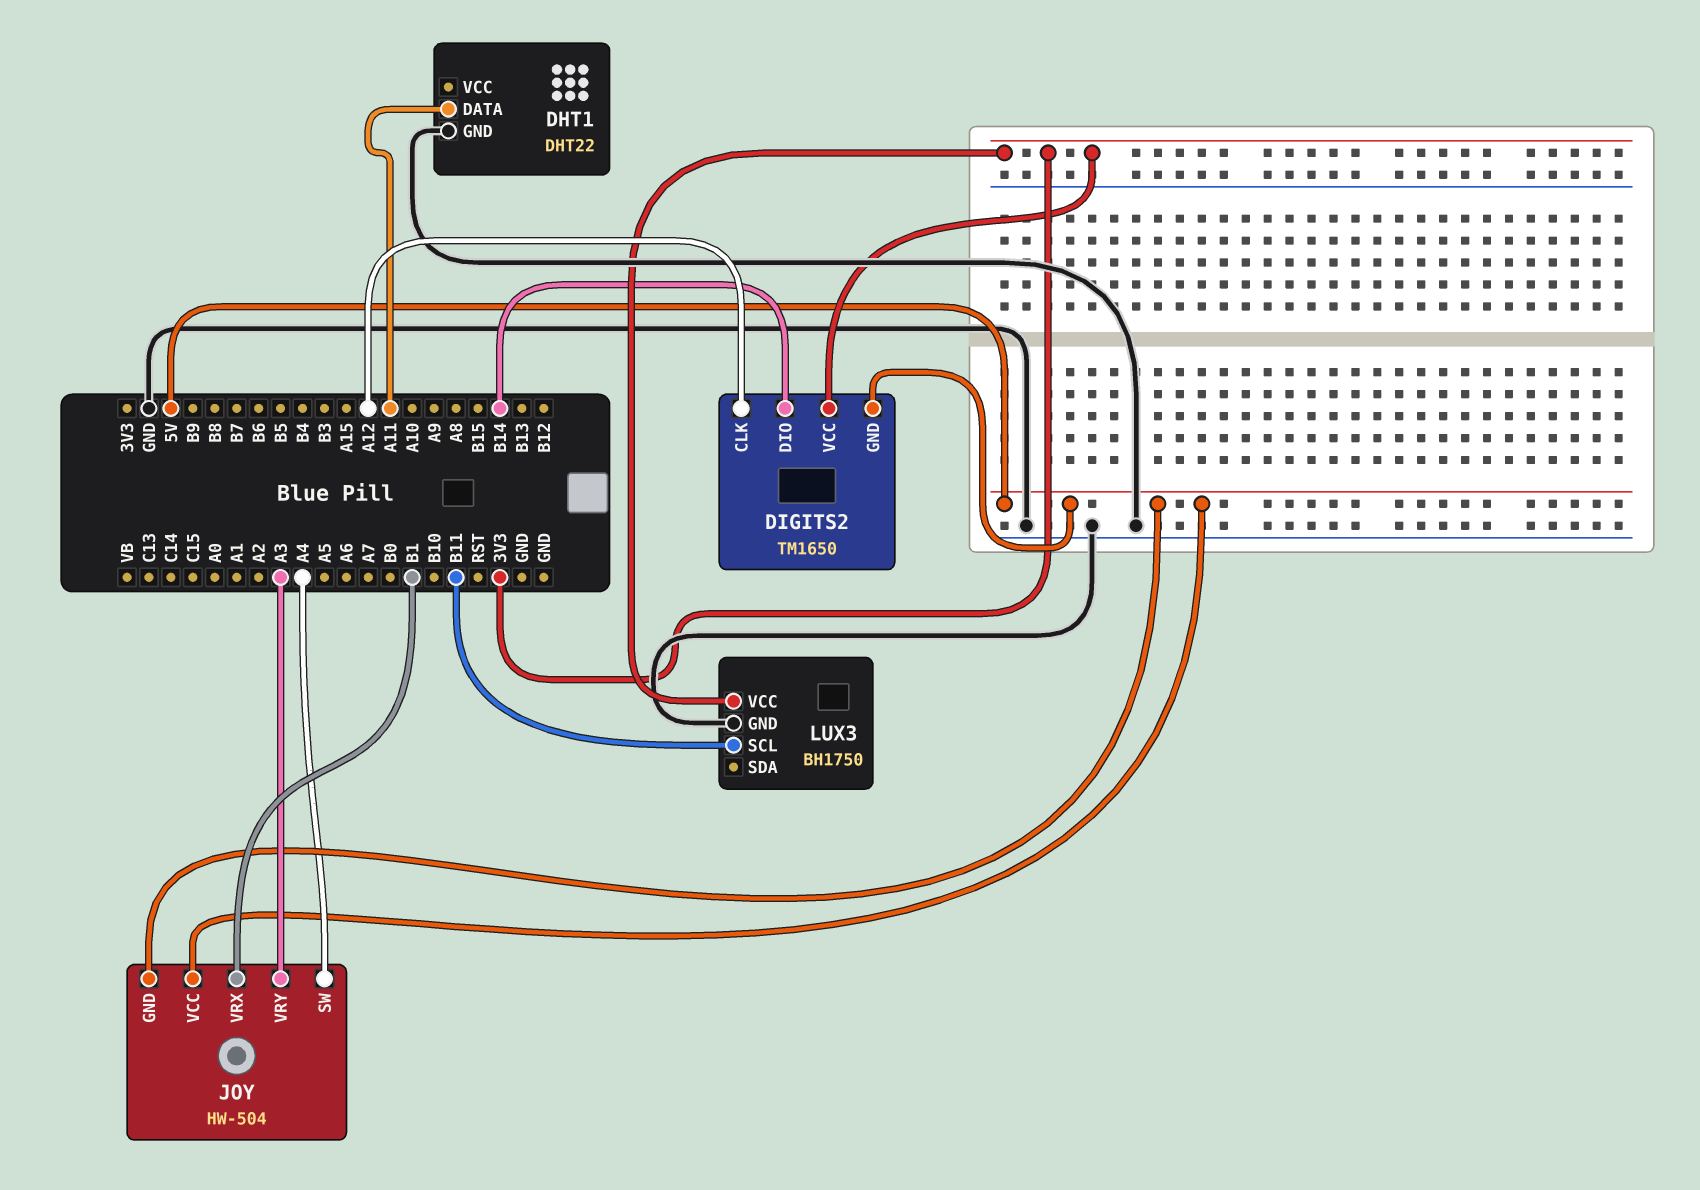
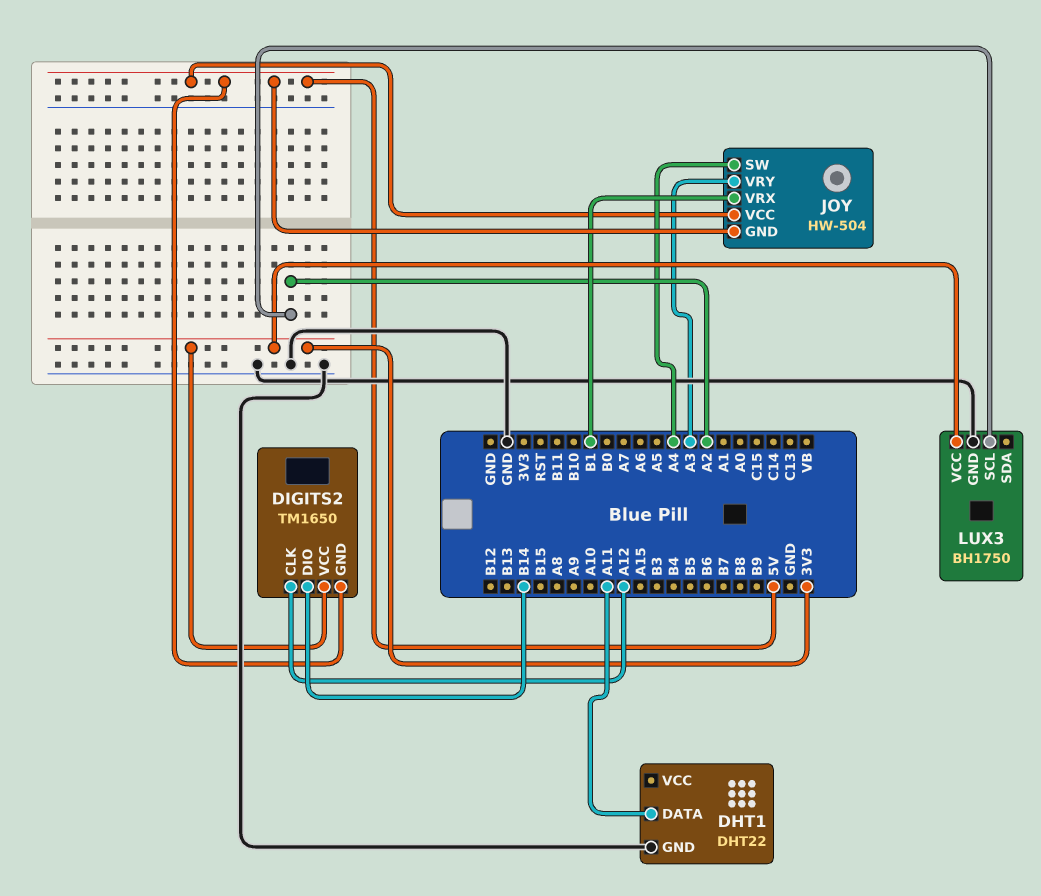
LUX3 pin SCL: B11 -> A2

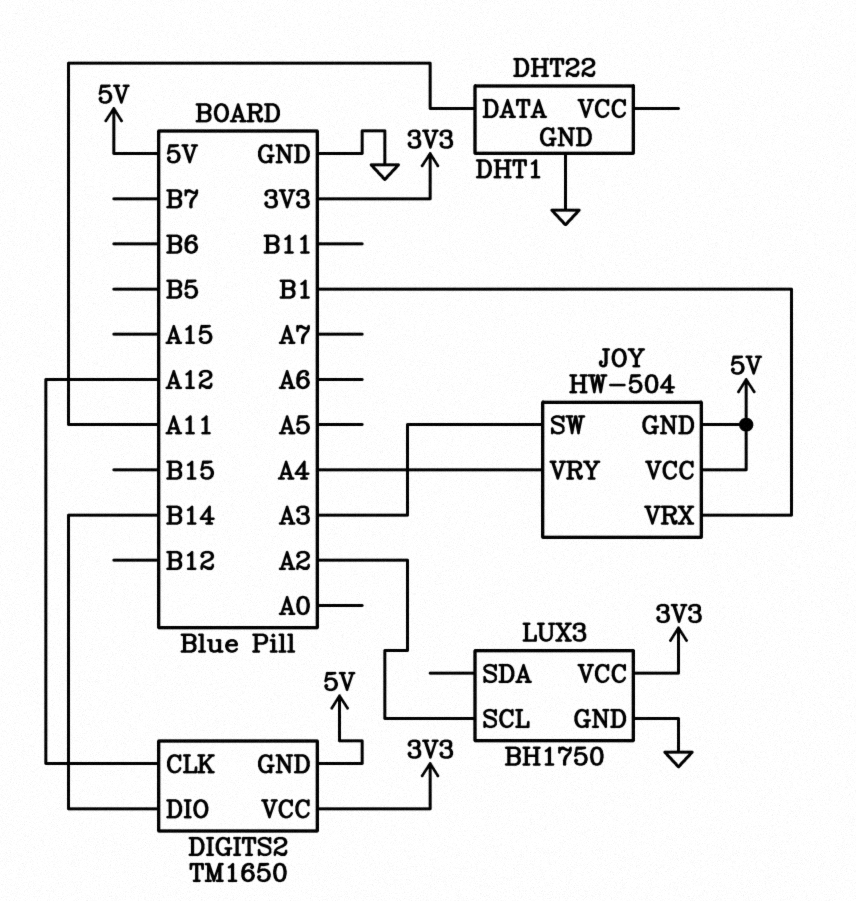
JOY pin SW: A4 -> A3
JOY pin VRY: A3 -> A4

